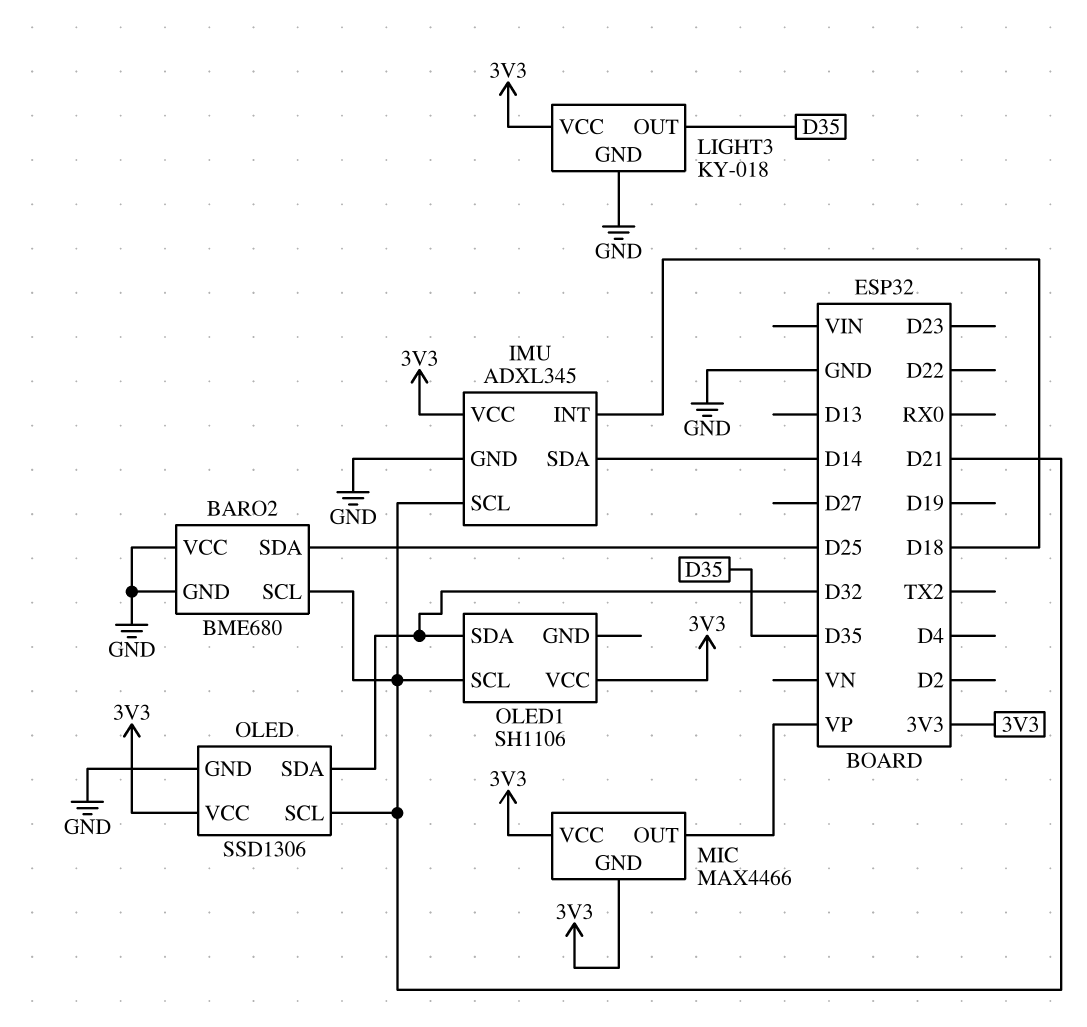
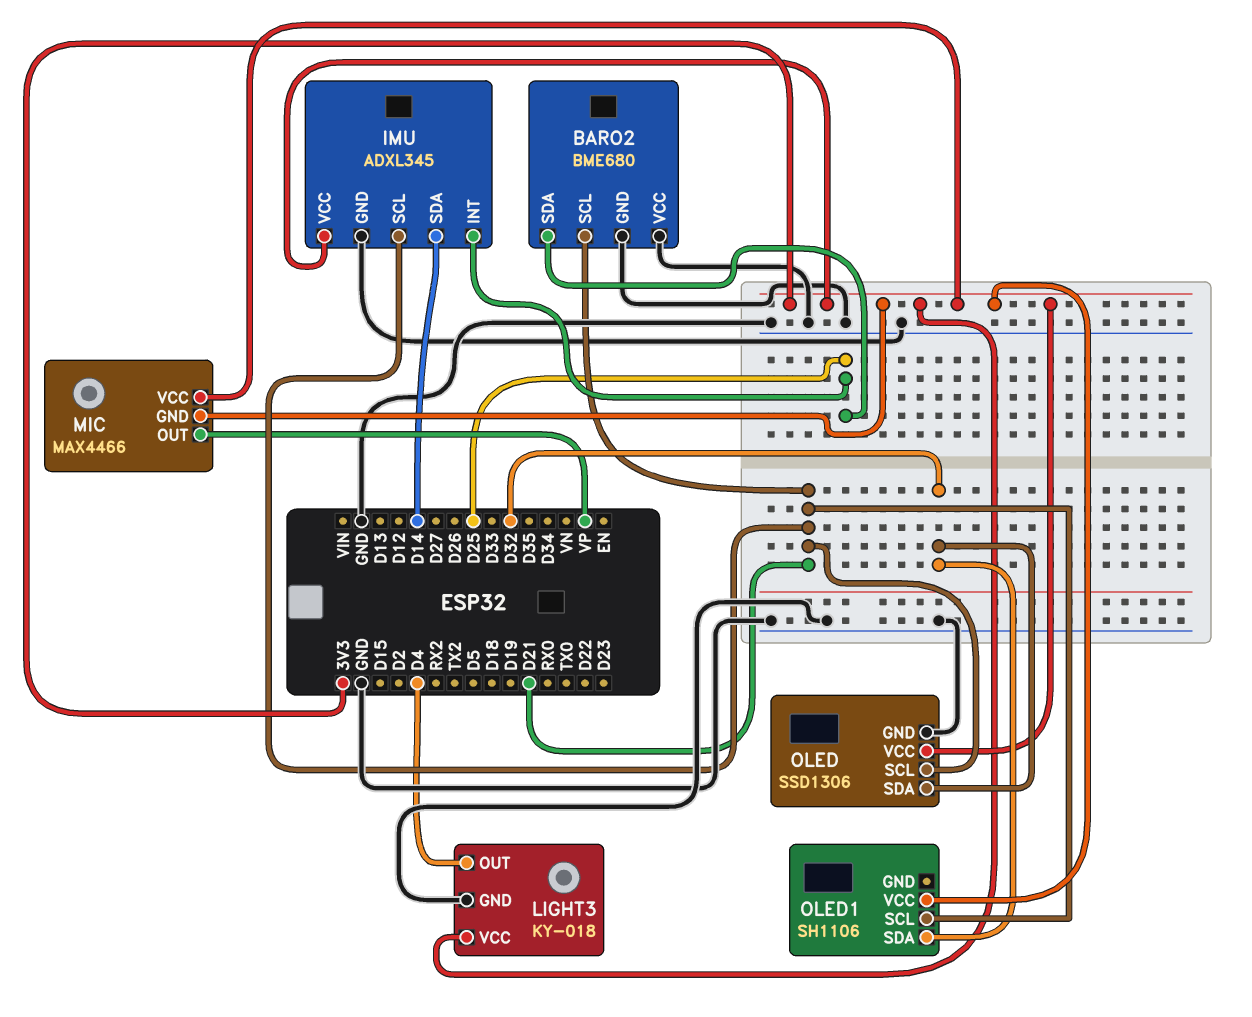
IMU pin INT: D18 -> D25
LIGHT3 pin OUT: D35 -> D4

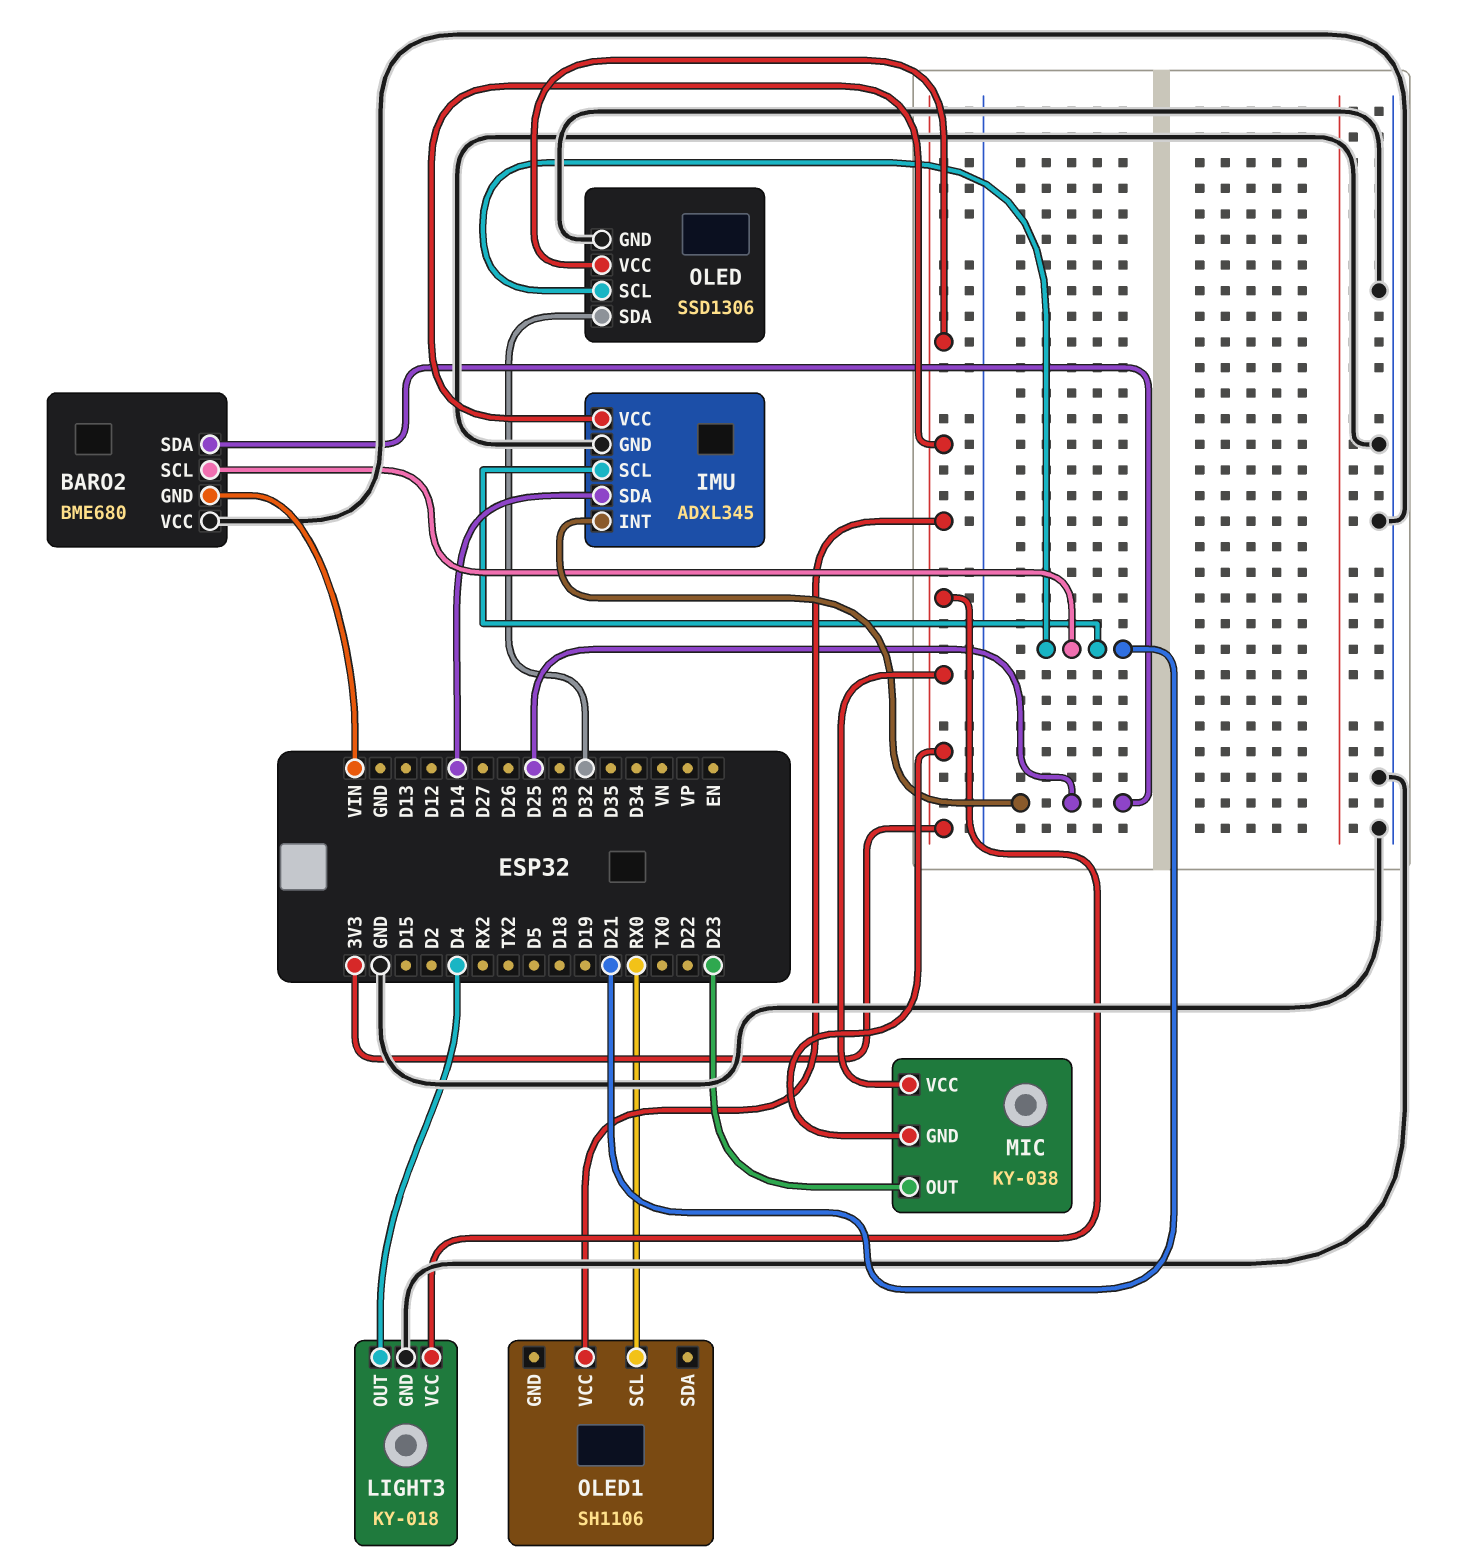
BARO2 pin GND: GND -> VIN
MIC: MAX4466 -> KY-038
MIC pin OUT: VP -> D23
OLED1 pin SCL: D21 -> RX0
OLED1 pin SDA: D32 -> none

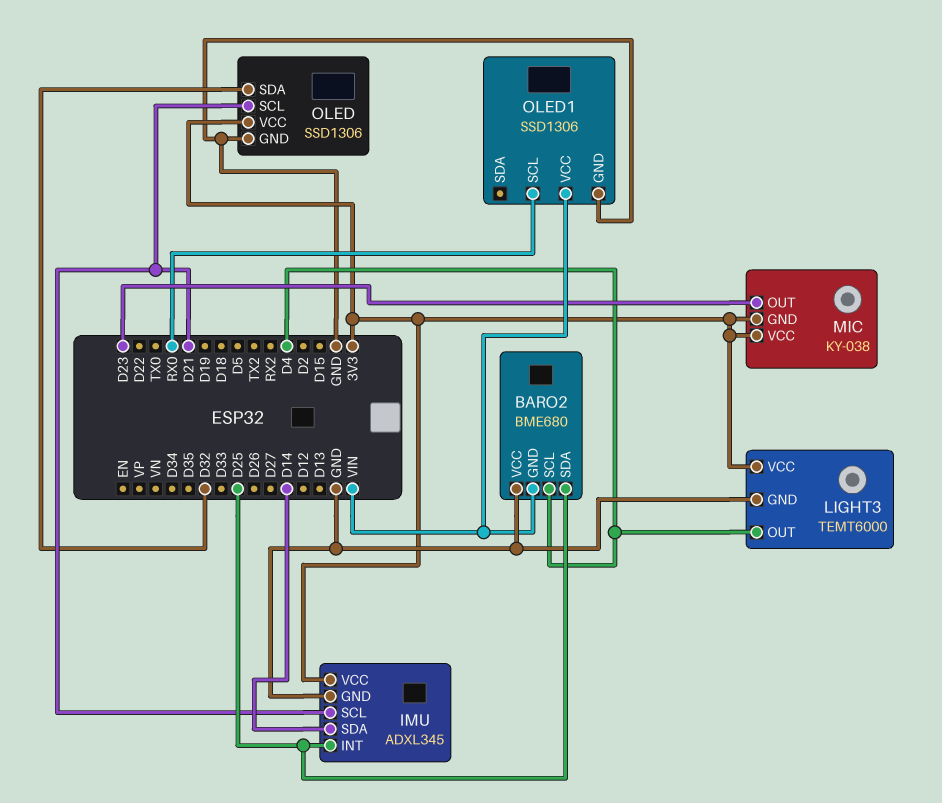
BARO2 pin SCL: D21 -> D4
LIGHT3: KY-018 -> TEMT6000
OLED1: SH1106 -> SSD1306
OLED1 pin GND: none -> GND
OLED1 pin VCC: 3V3 -> VIN

